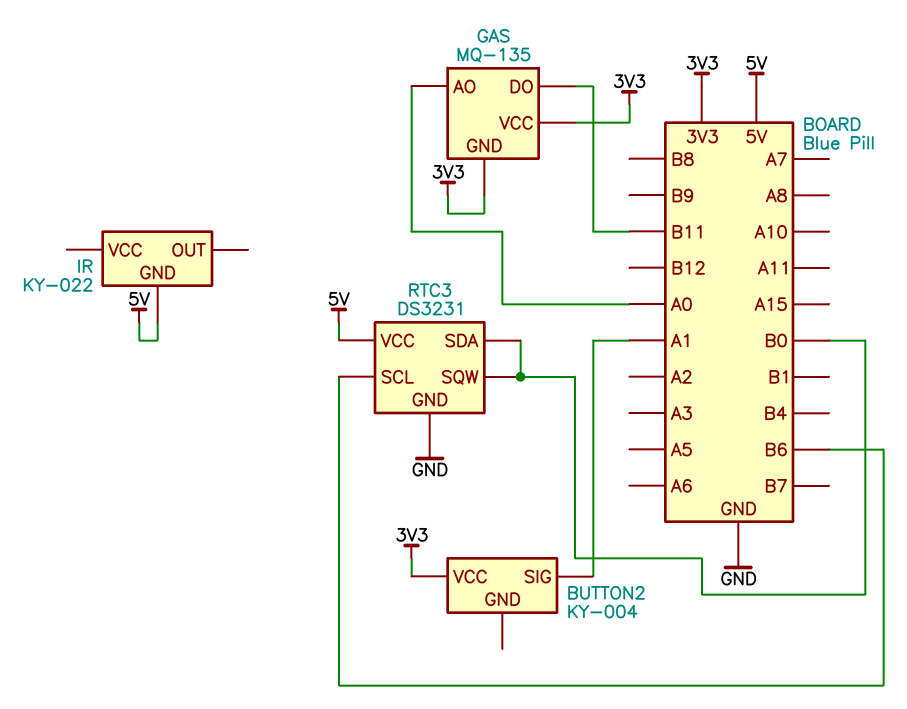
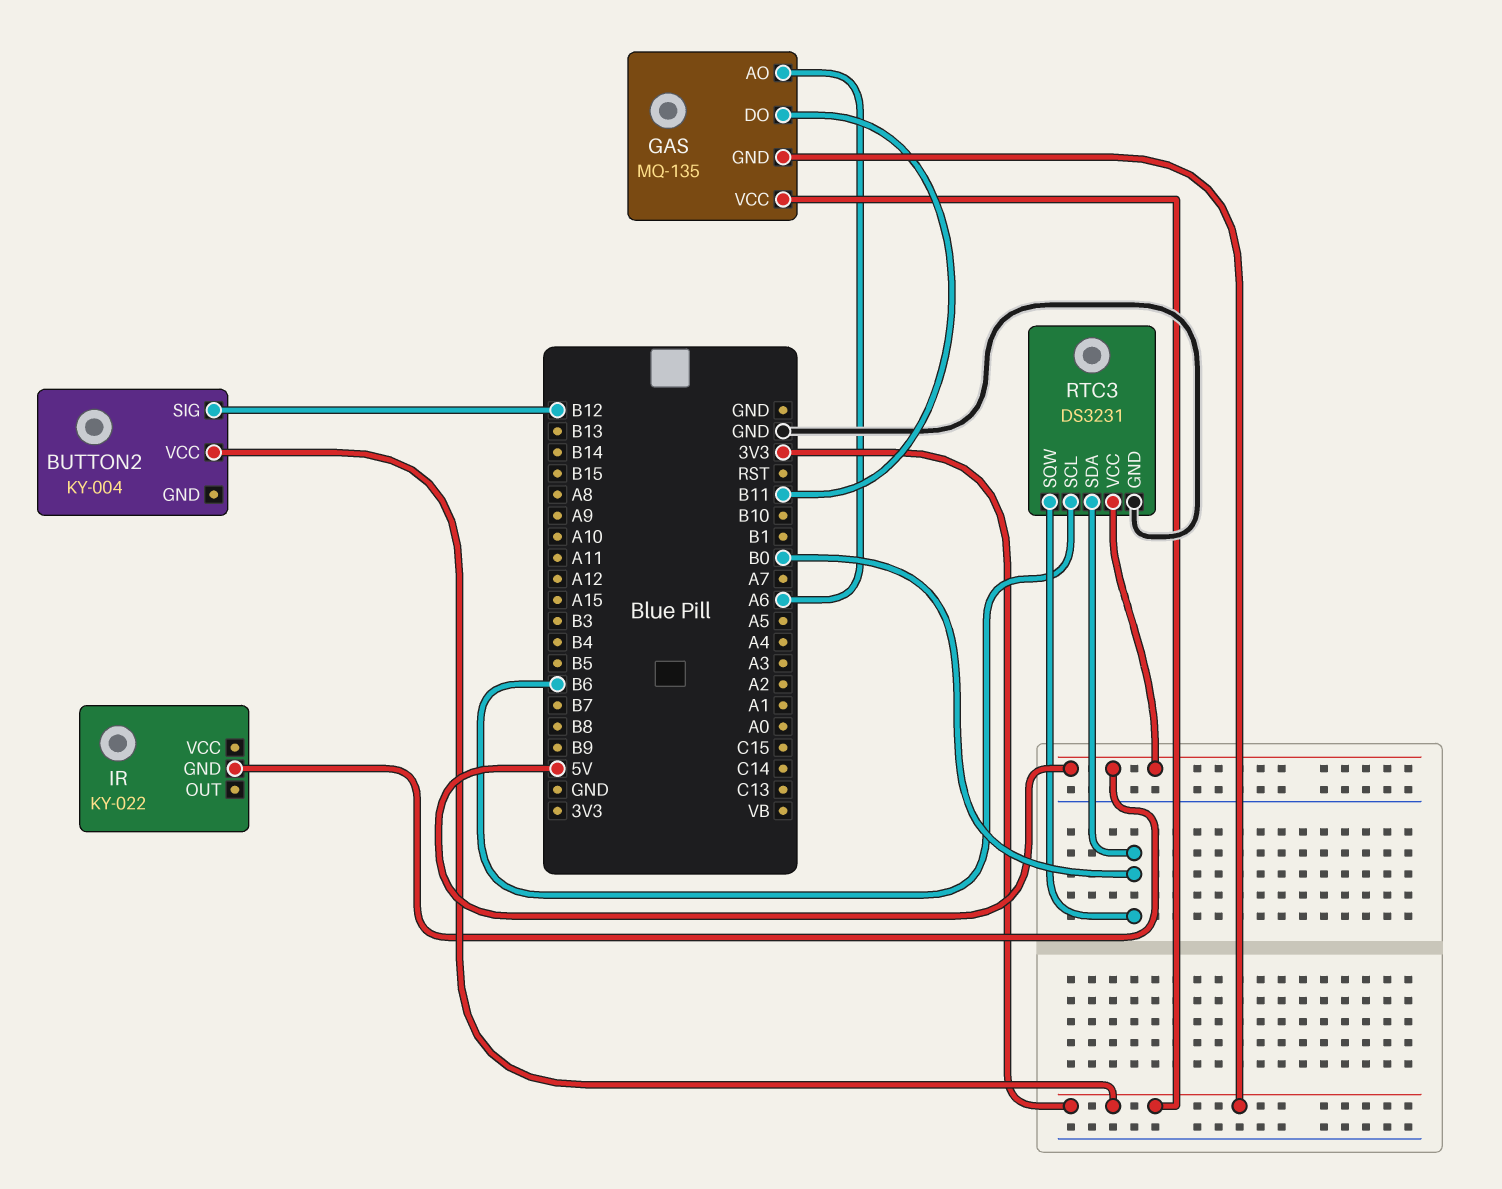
BUTTON2 pin SIG: A1 -> B12
GAS pin AO: A0 -> A6

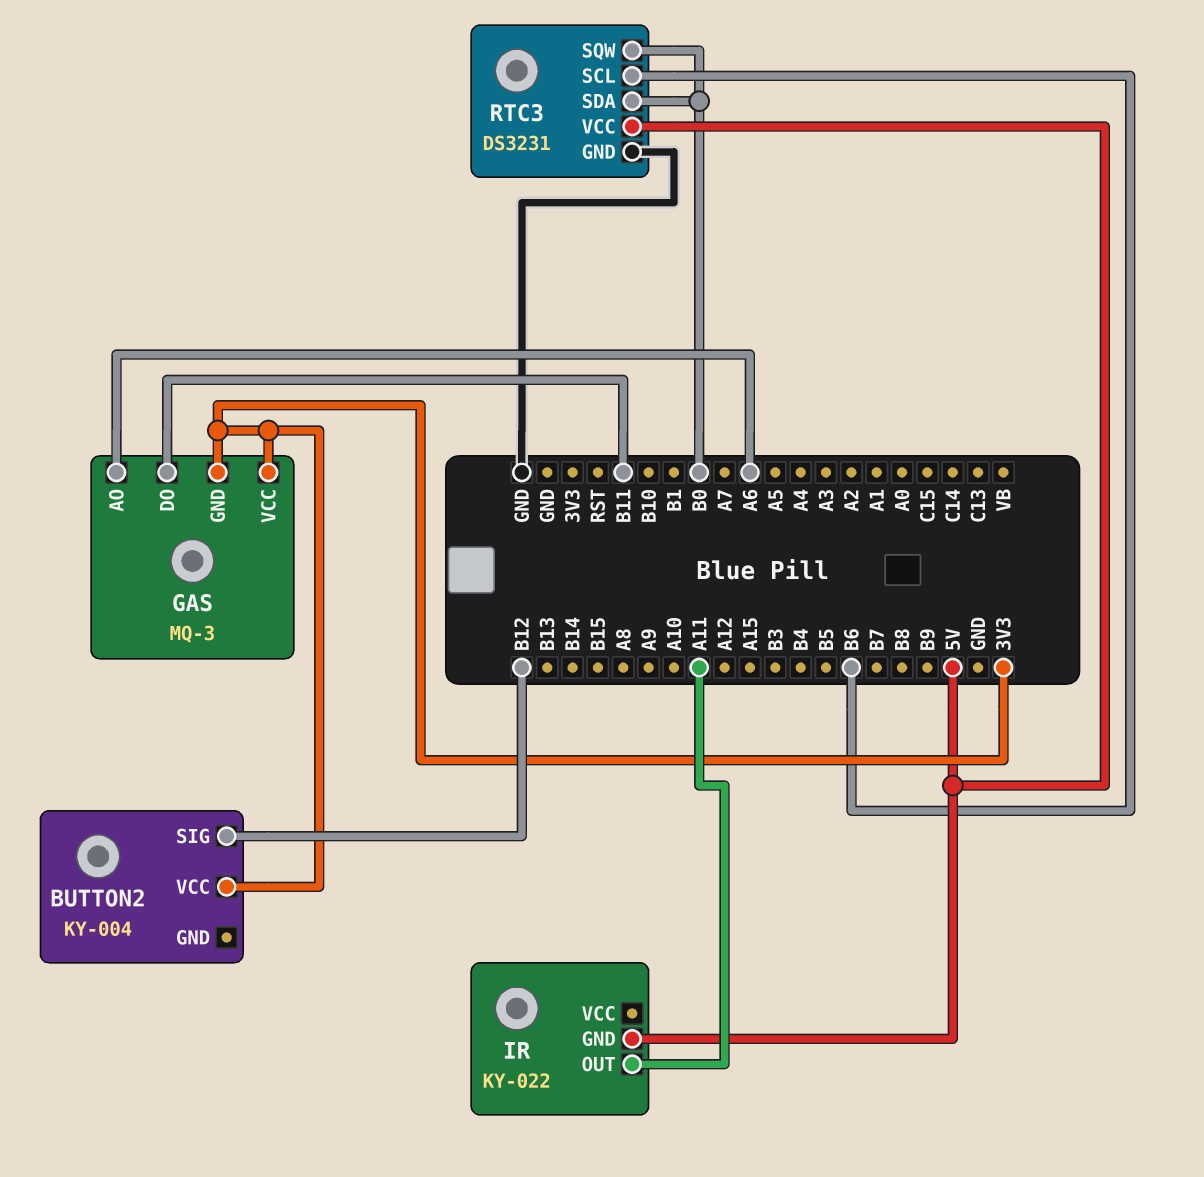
GAS: MQ-135 -> MQ-3
IR pin OUT: none -> A11

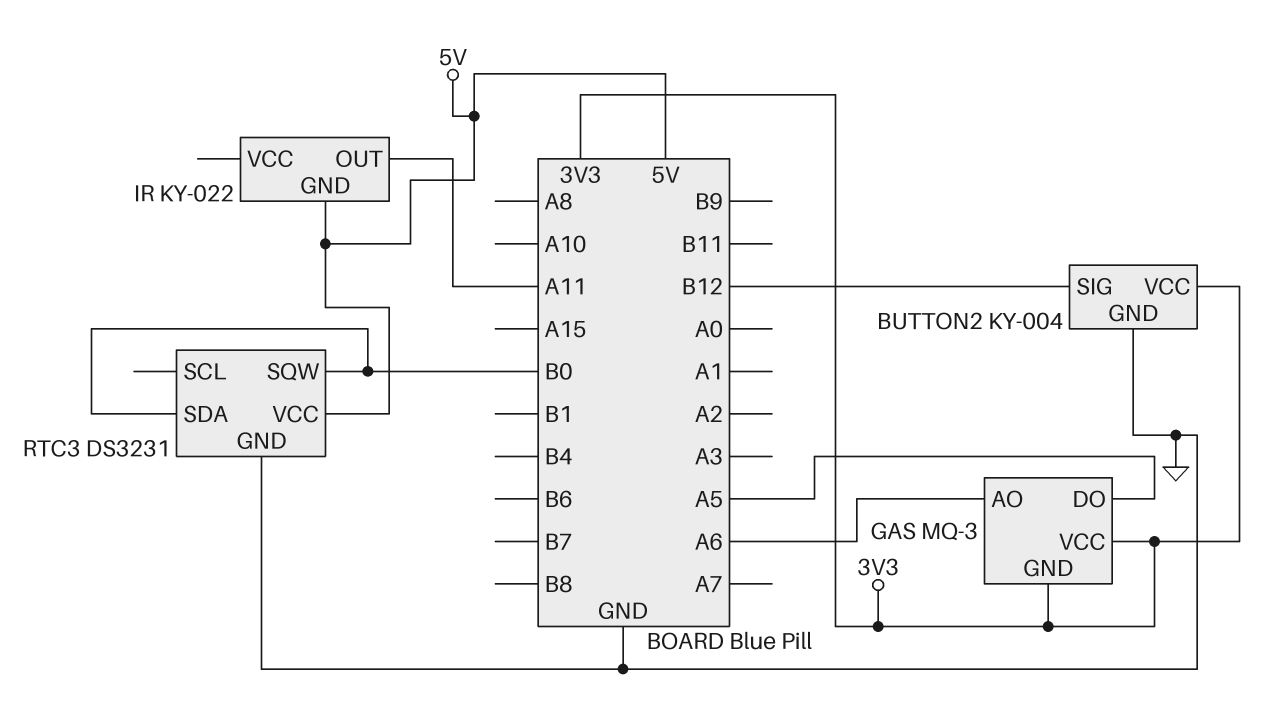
BUTTON2 pin GND: none -> GND
GAS pin DO: B11 -> A5
RTC3 pin SCL: B6 -> none

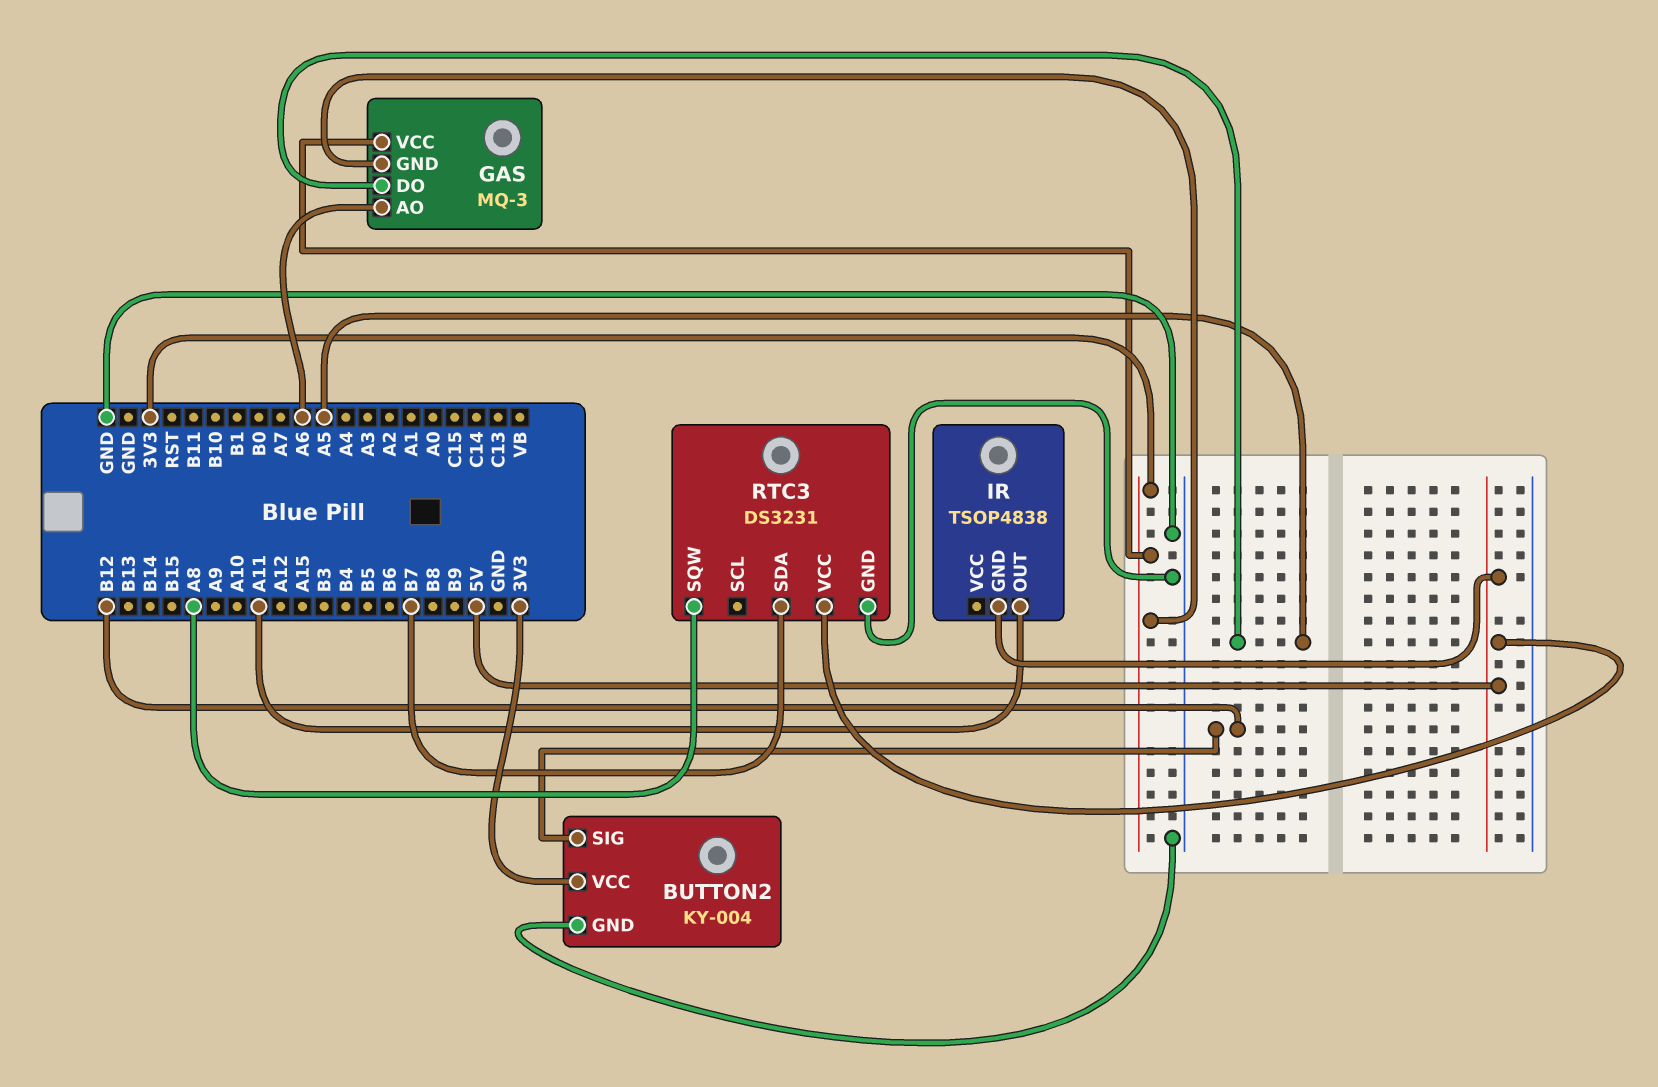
IR: KY-022 -> TSOP4838
RTC3 pin SDA: B0 -> B7
RTC3 pin SQW: B0 -> A8

